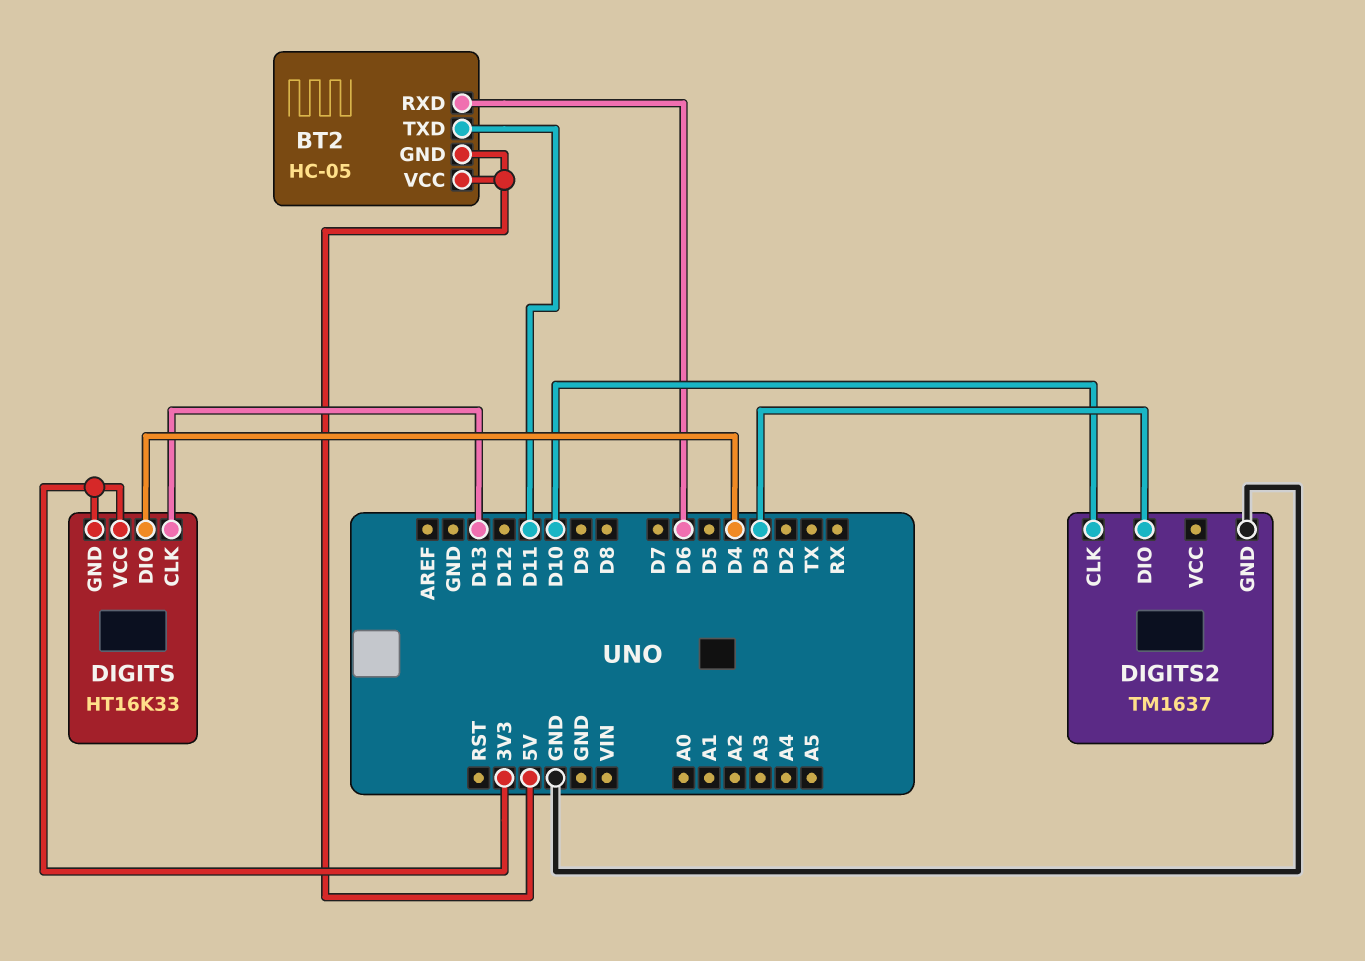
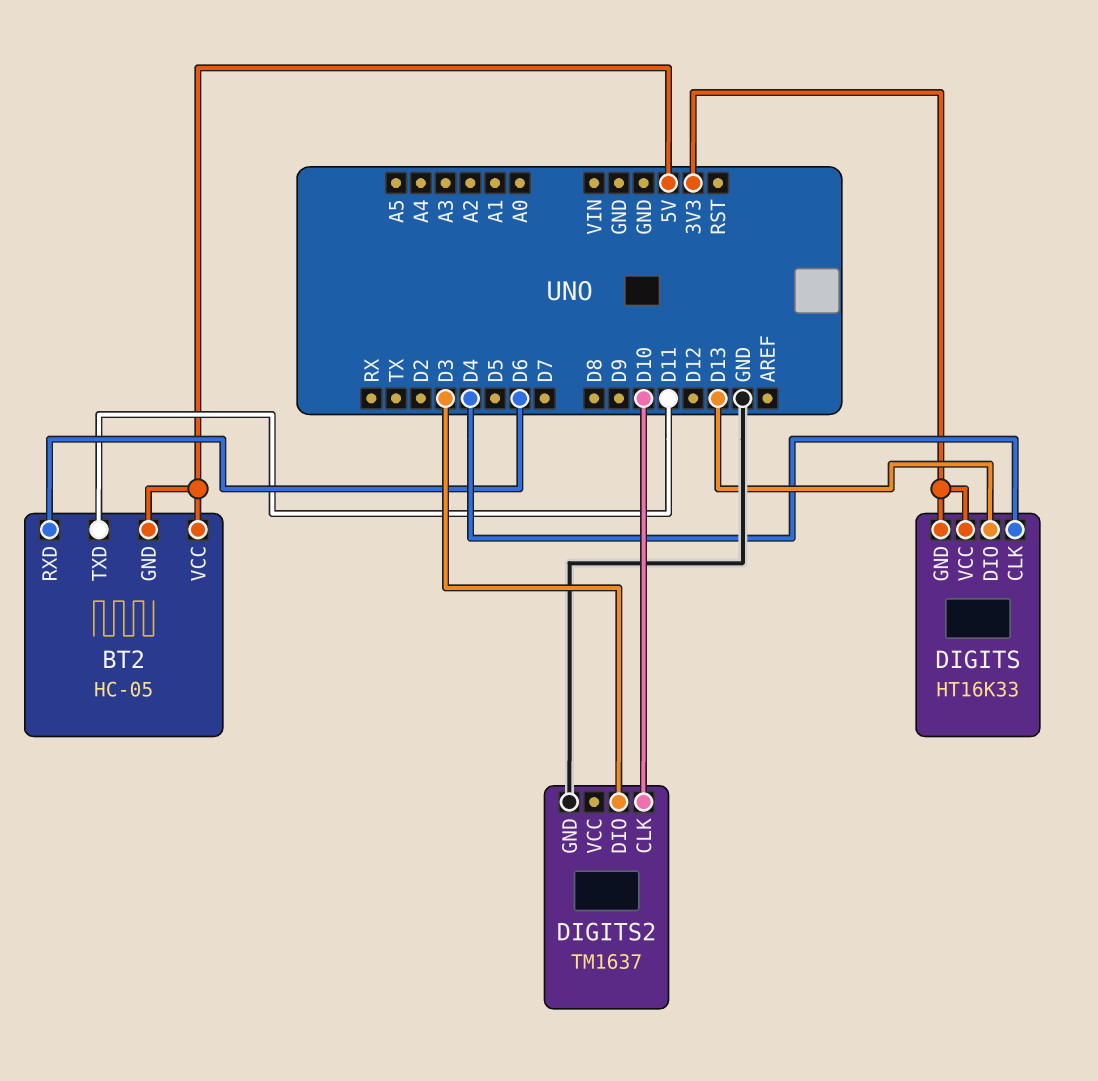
DIGITS pin CLK: D13 -> D4
DIGITS pin DIO: D4 -> D13

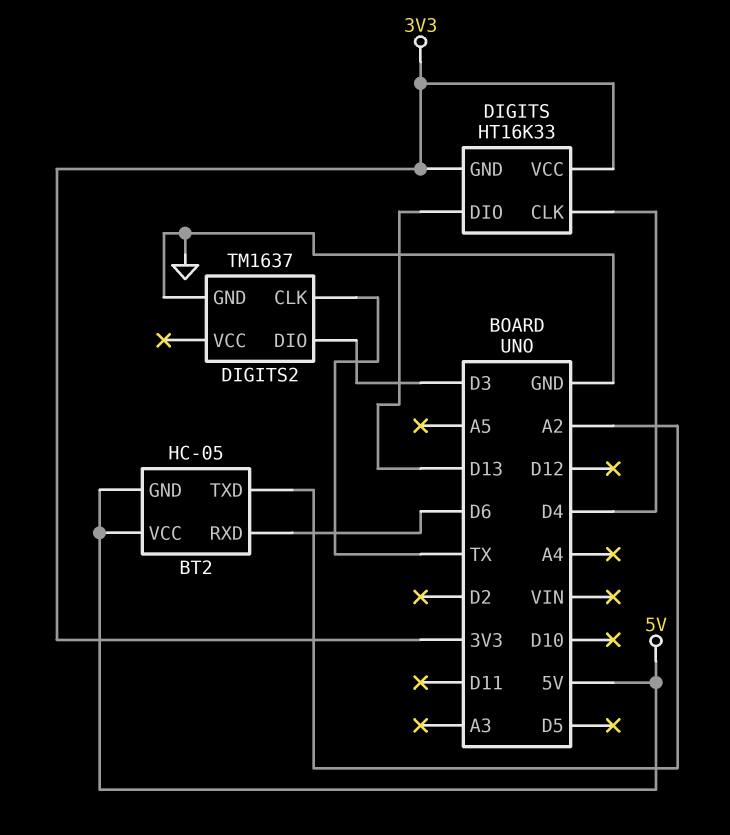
BT2 pin TXD: D11 -> A2
DIGITS2 pin CLK: D10 -> TX

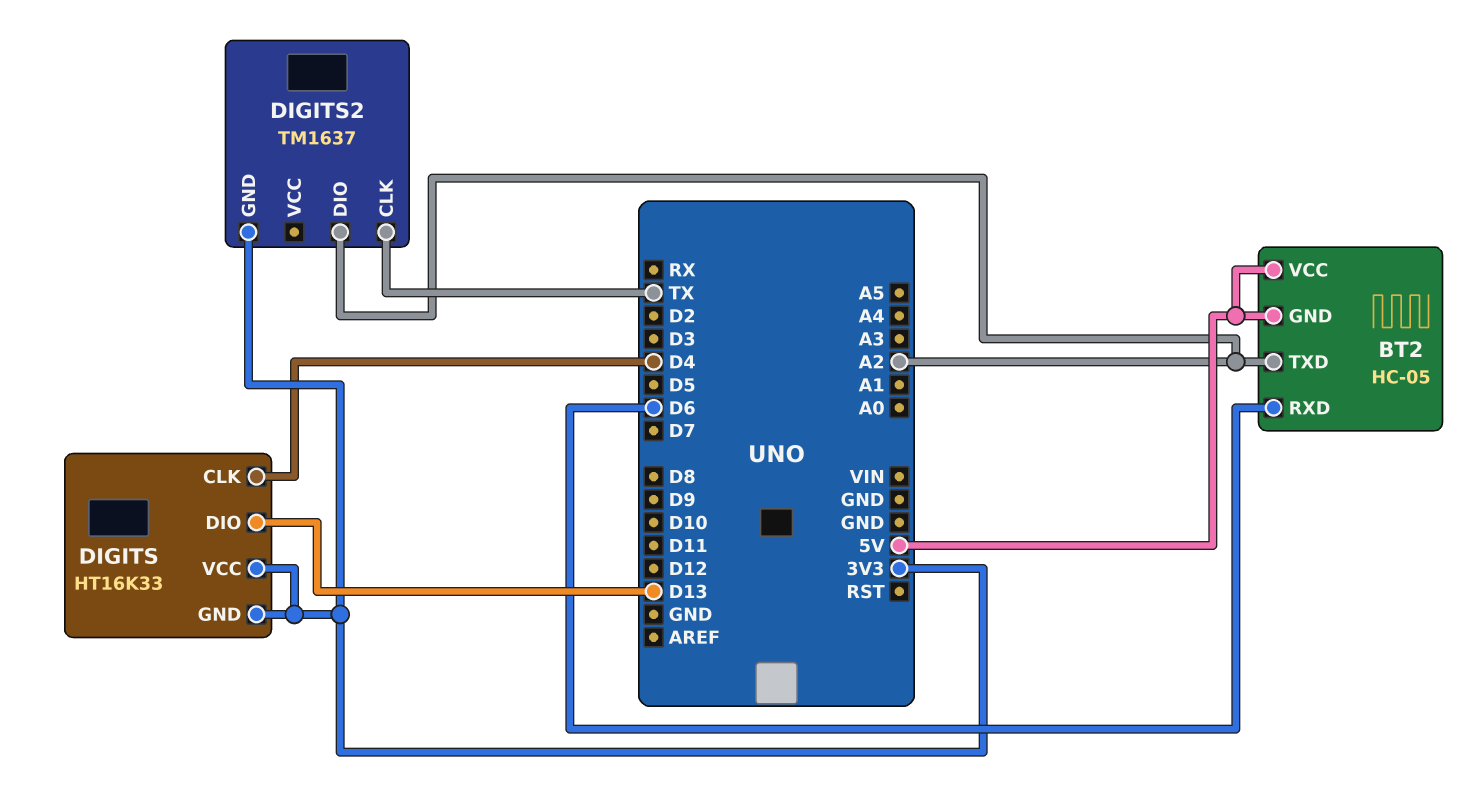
DIGITS2 pin DIO: D3 -> A2
DIGITS2 pin GND: GND -> 3V3

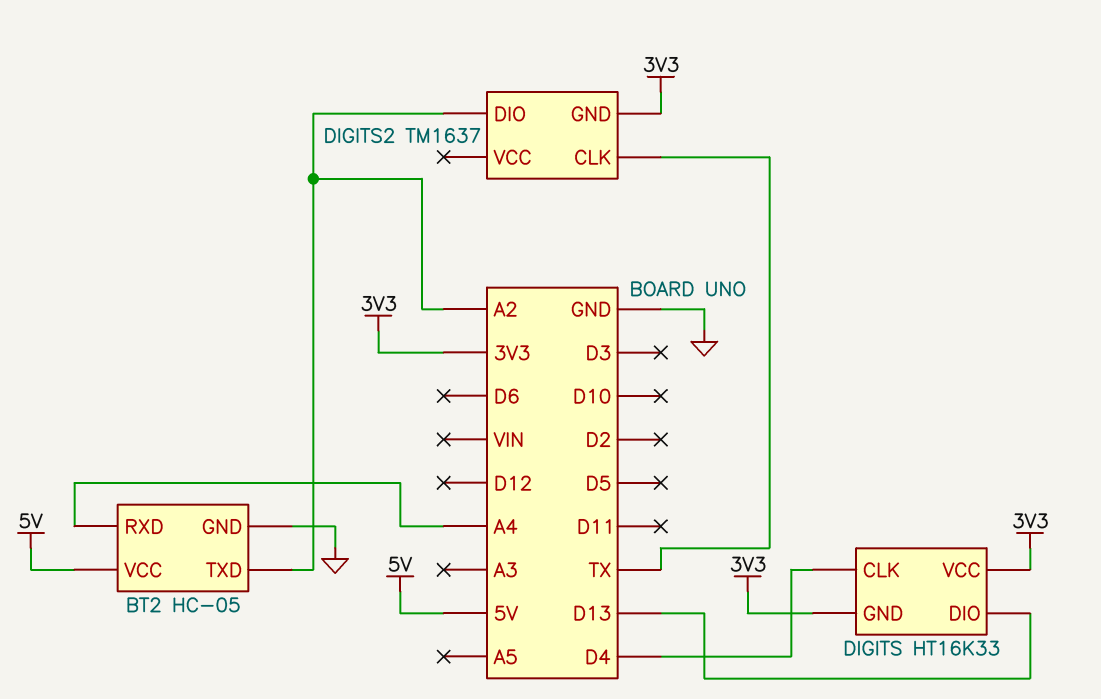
BT2 pin GND: 5V -> GND
BT2 pin RXD: D6 -> A4

